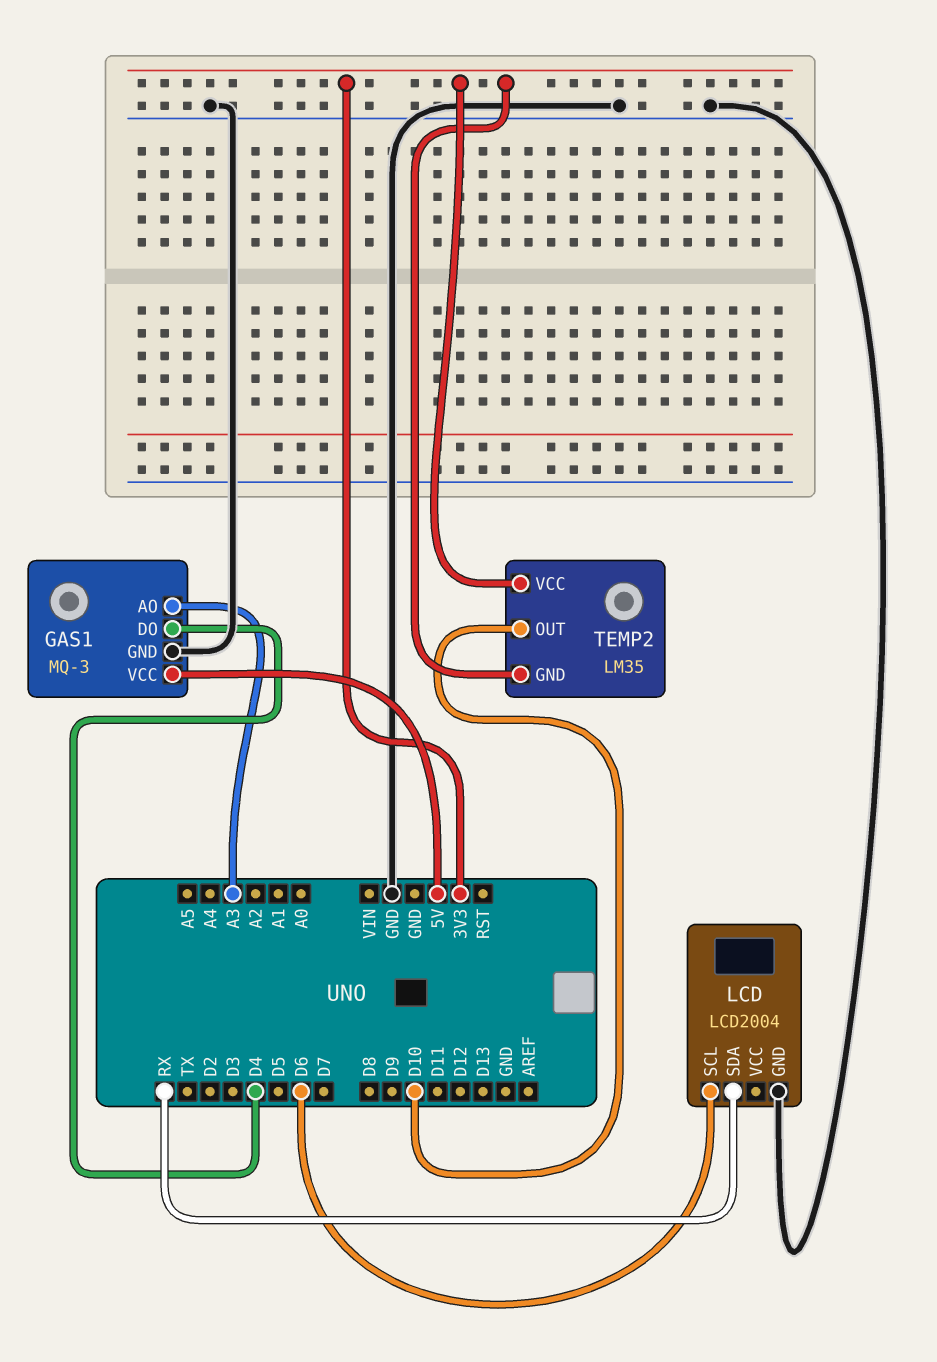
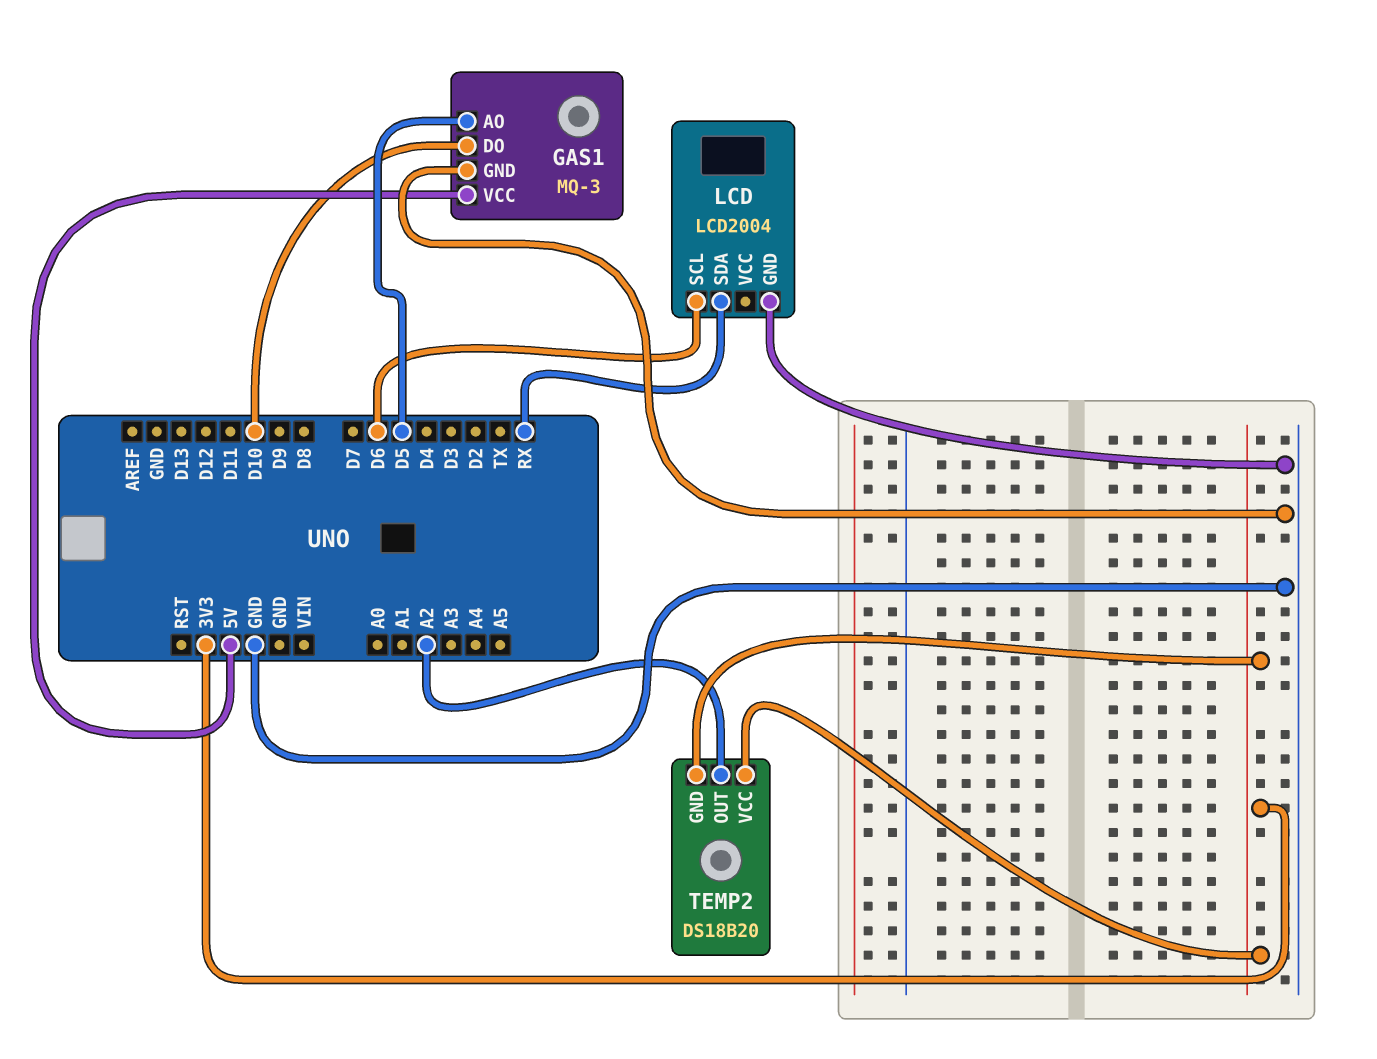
GAS1 pin AO: A3 -> D5
GAS1 pin DO: D4 -> D10
TEMP2: LM35 -> DS18B20
TEMP2 pin OUT: D10 -> A2

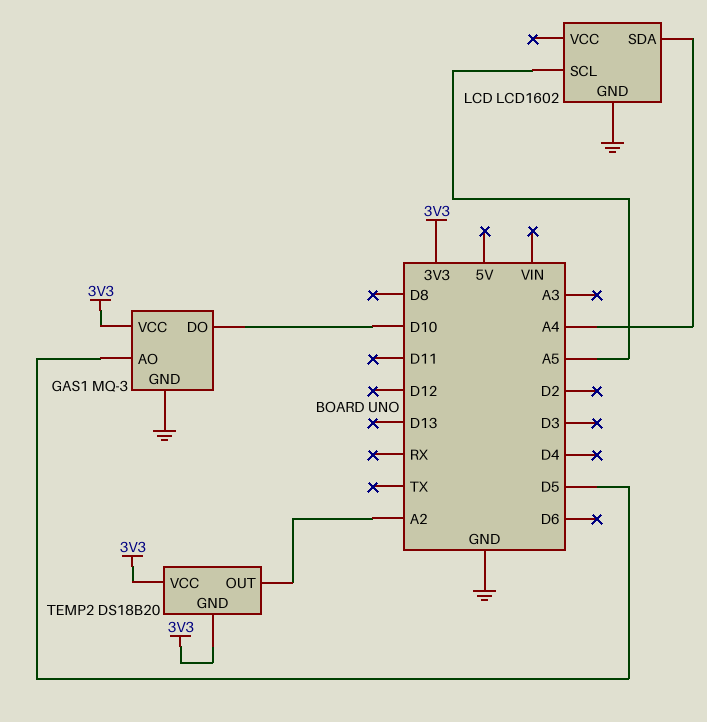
GAS1 pin VCC: 5V -> 3V3
LCD: LCD2004 -> LCD1602
LCD pin SCL: D6 -> A5
LCD pin SDA: RX -> A4

